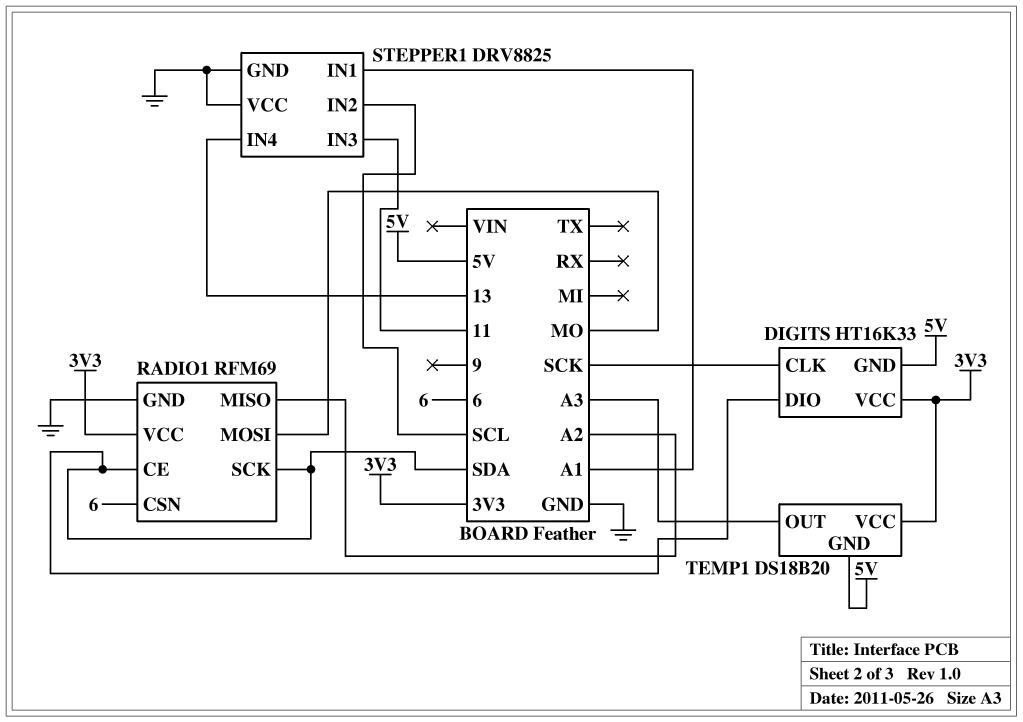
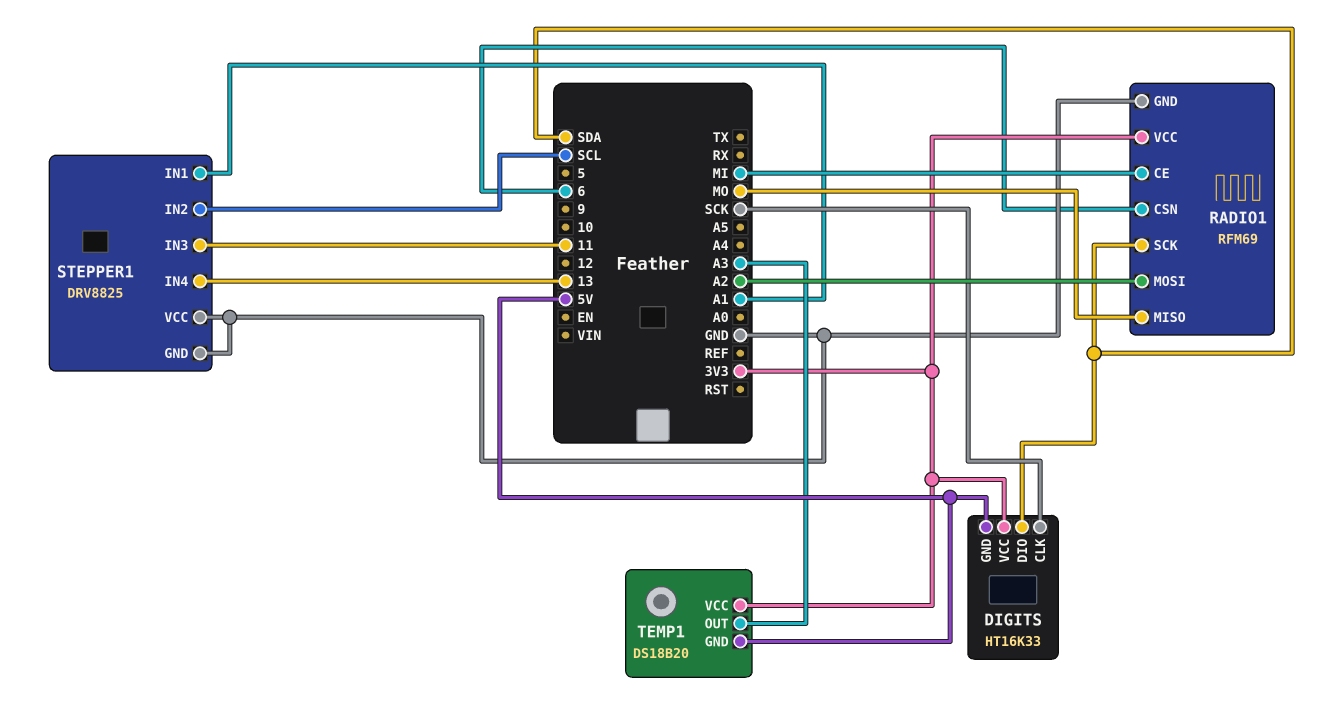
RADIO1 pin CE: SDA -> MI
RADIO1 pin MISO: A2 -> MO
RADIO1 pin MOSI: MO -> A2

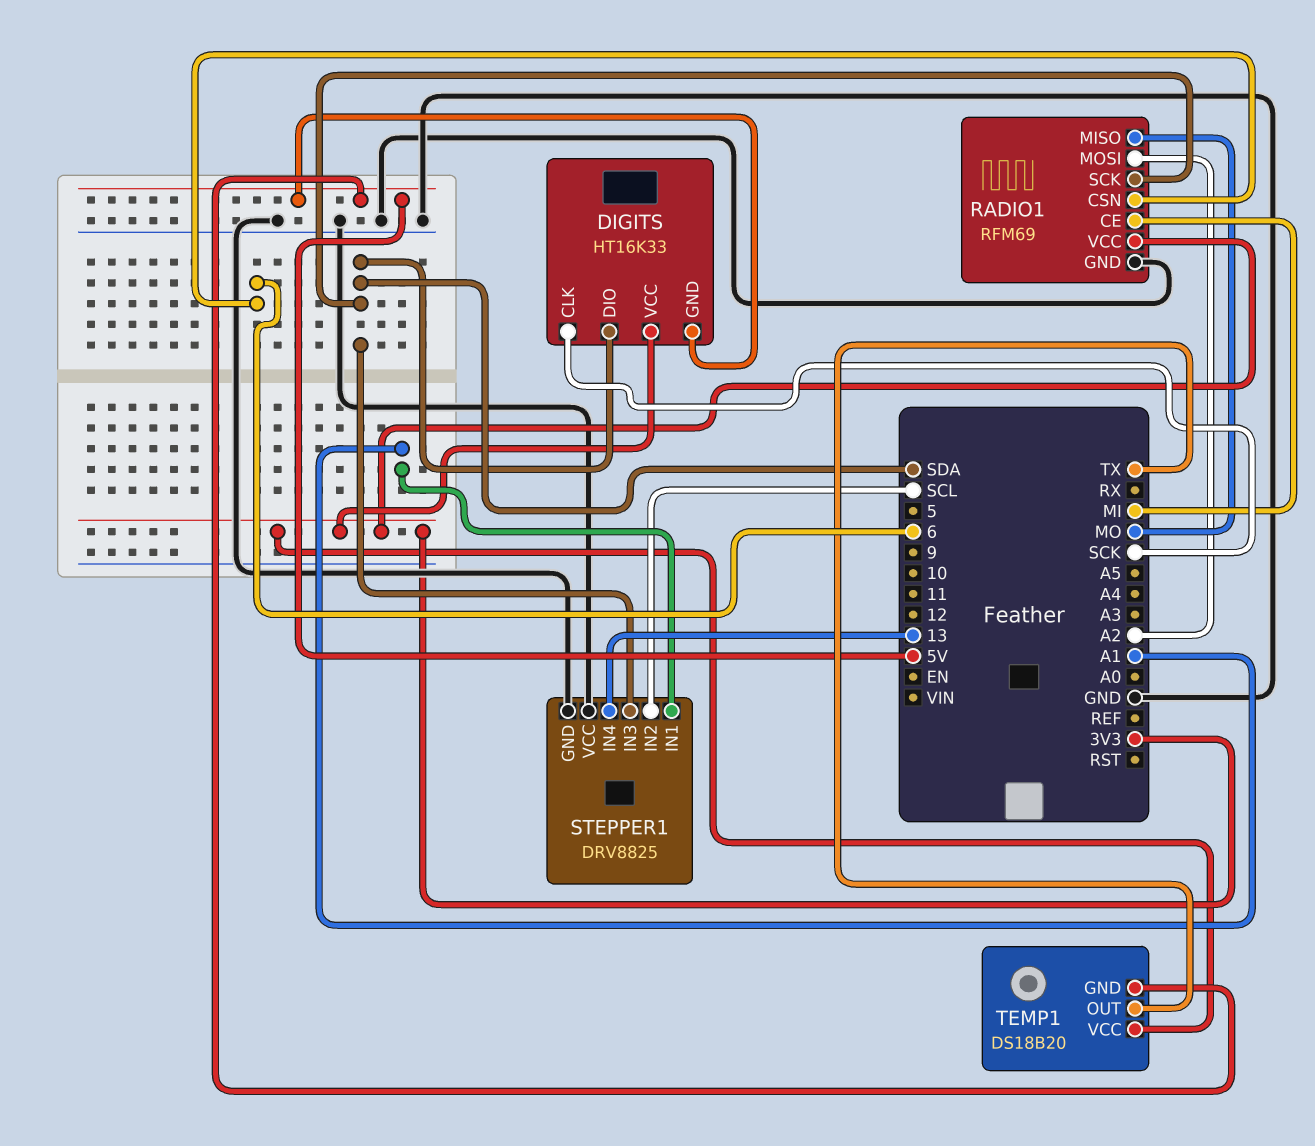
STEPPER1 pin IN3: 11 -> SDA
TEMP1 pin OUT: A3 -> TX

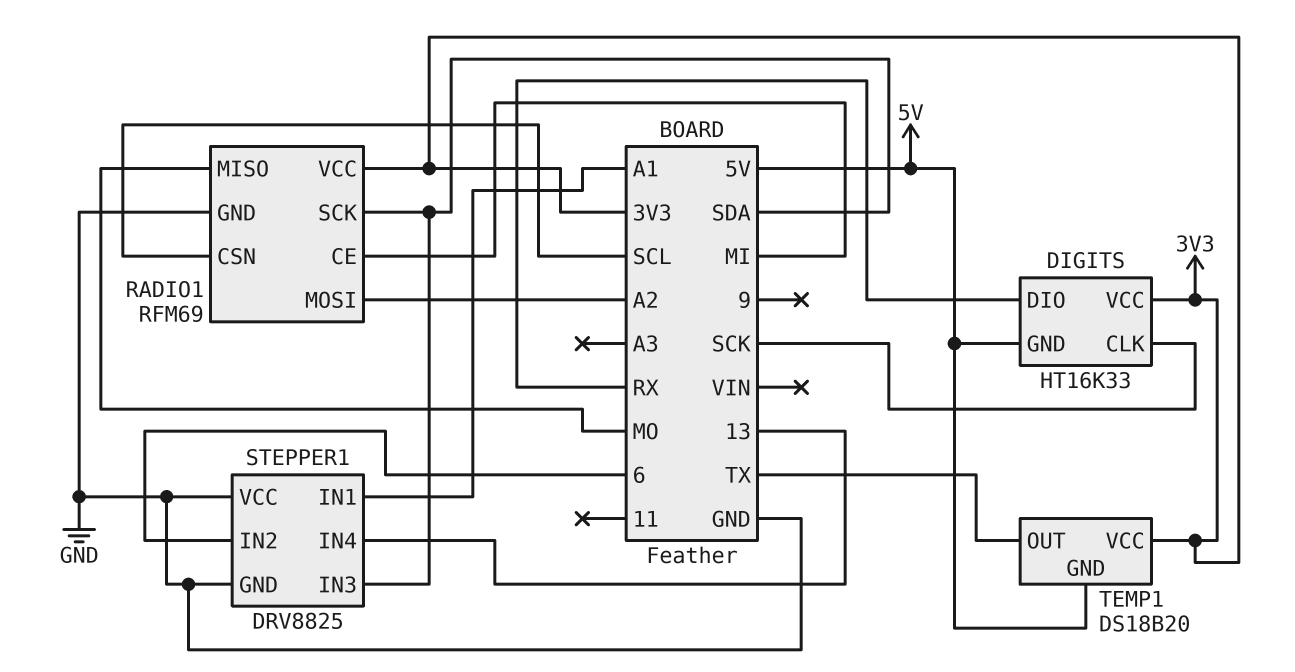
DIGITS pin DIO: SDA -> RX
RADIO1 pin CSN: 6 -> SCL
STEPPER1 pin IN2: SCL -> 6

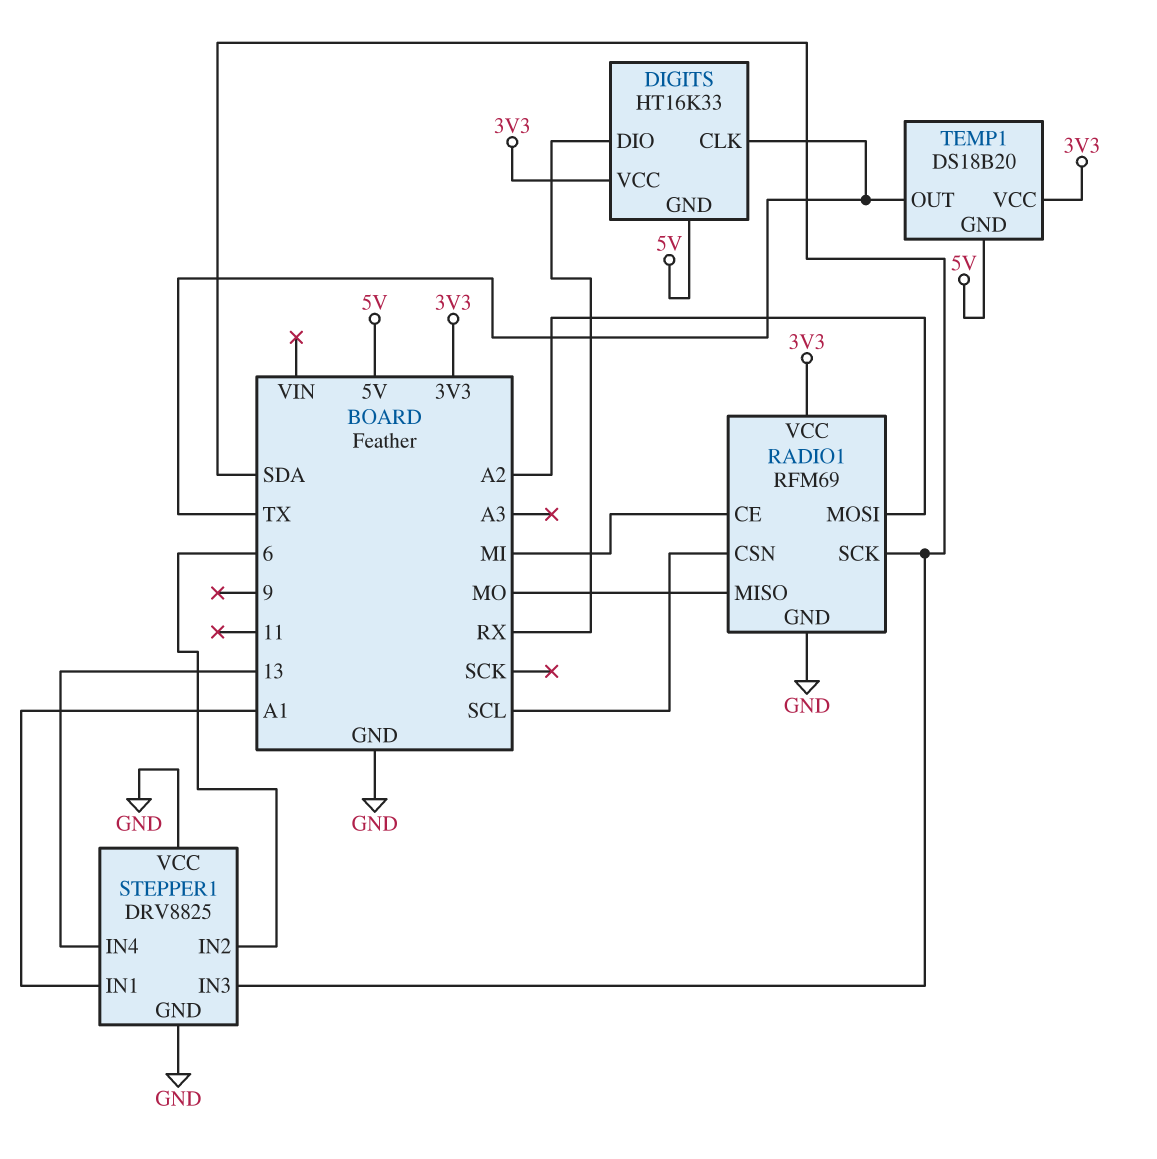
DIGITS pin CLK: SCK -> TX

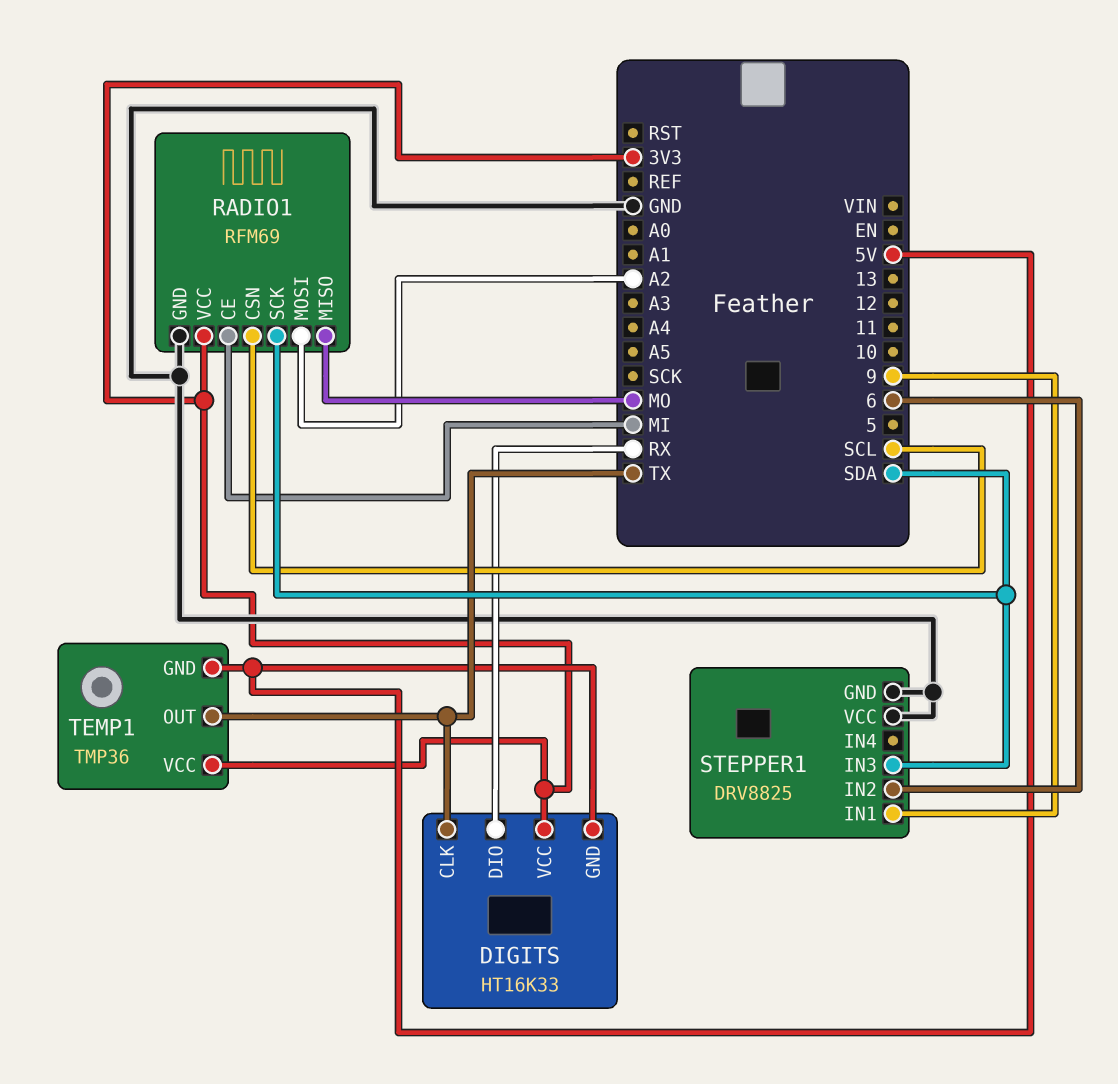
STEPPER1 pin IN1: A1 -> 9
STEPPER1 pin IN4: 13 -> none
TEMP1: DS18B20 -> TMP36

